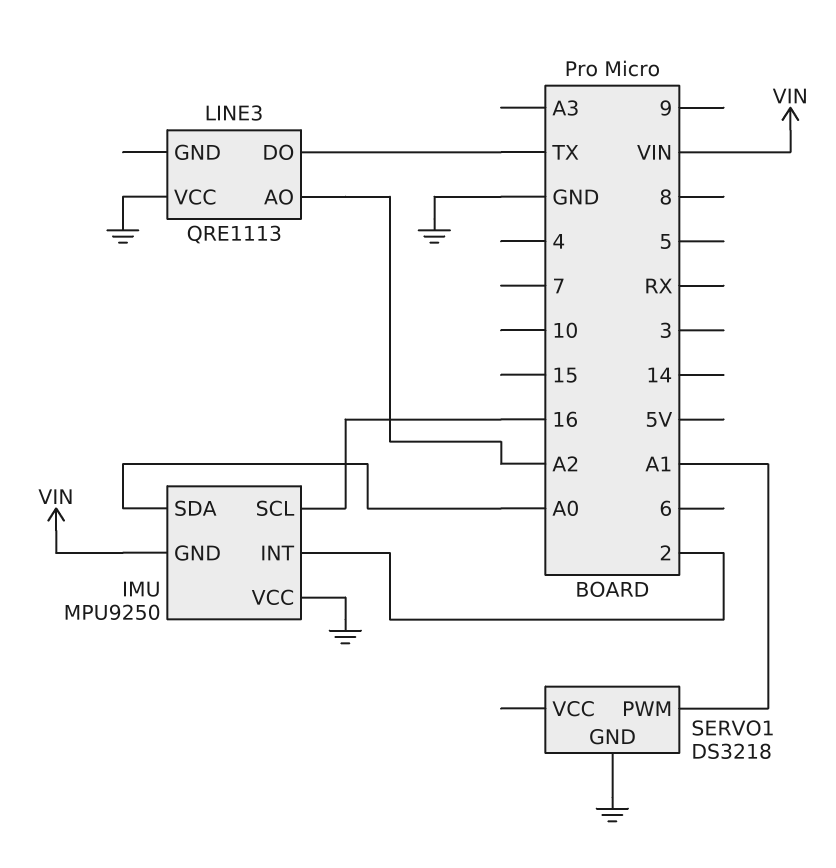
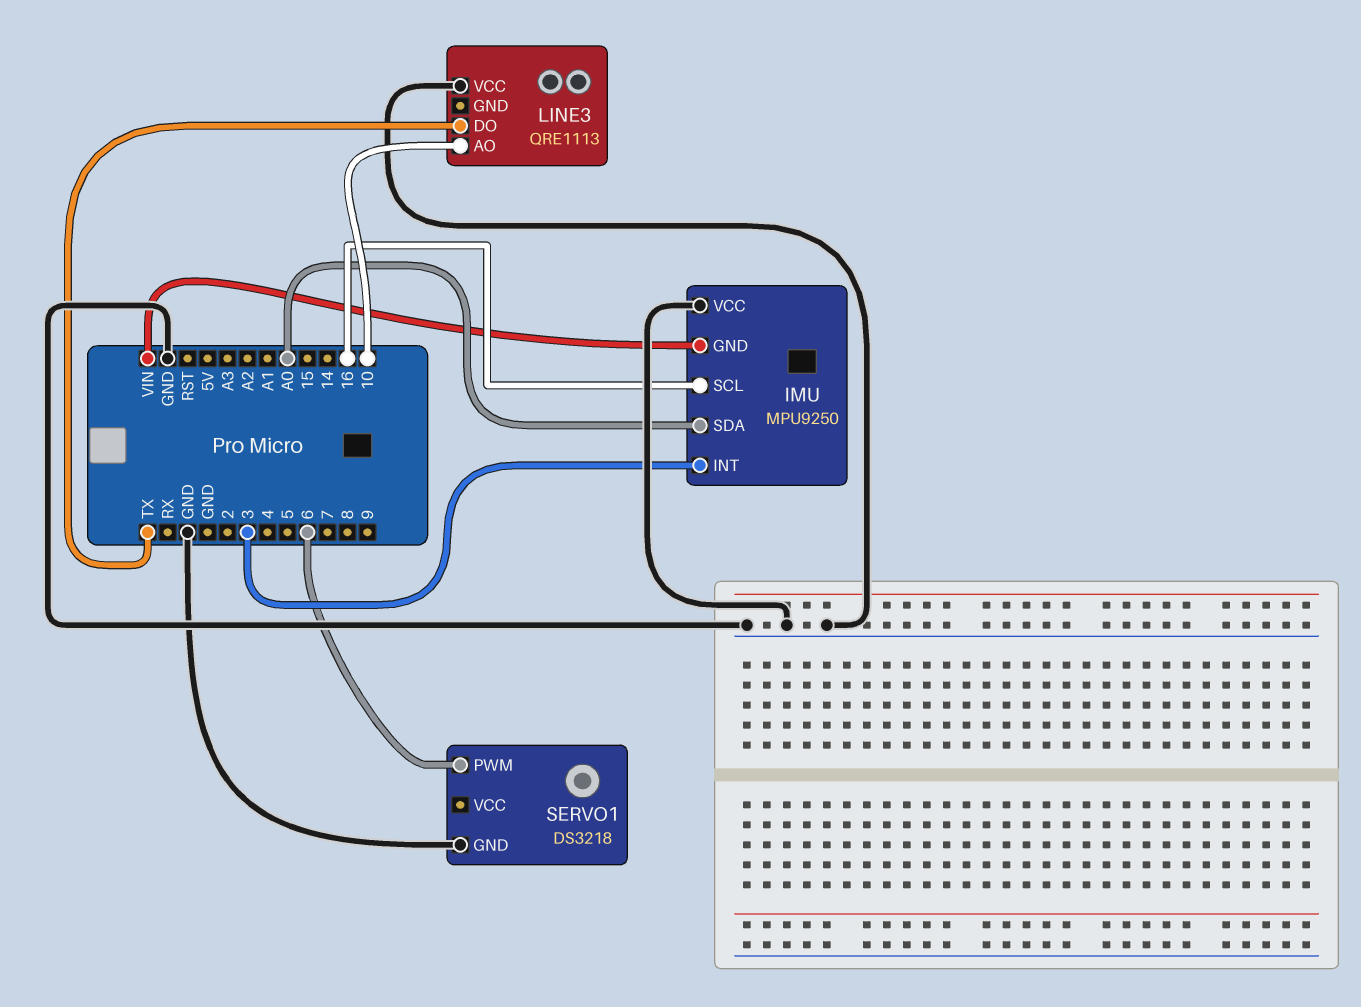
IMU pin INT: 2 -> 3
LINE3 pin AO: A2 -> 10
SERVO1 pin PWM: A1 -> 6

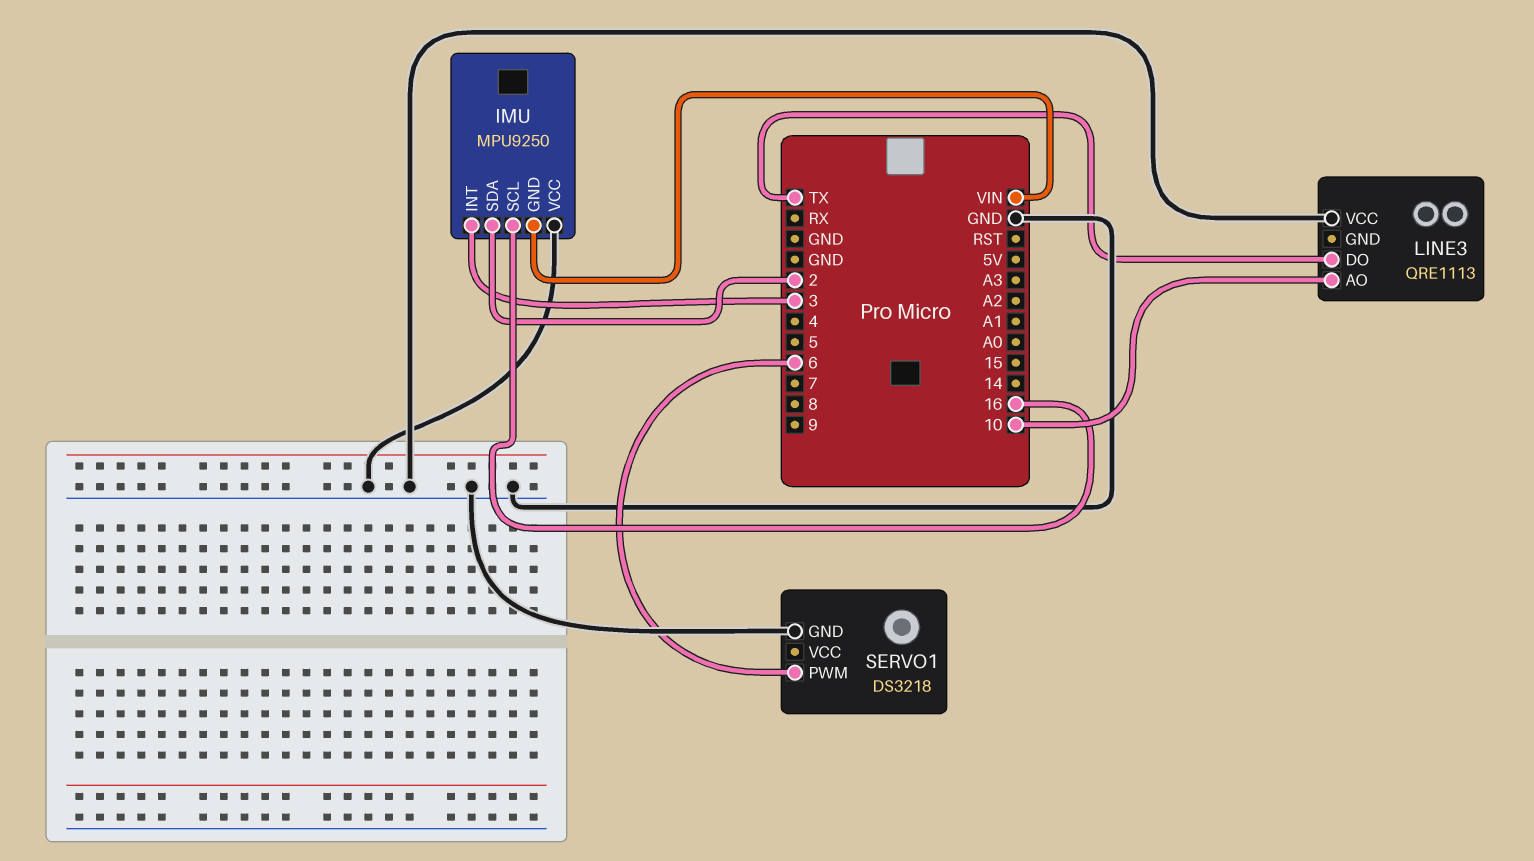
IMU pin SDA: A0 -> 2

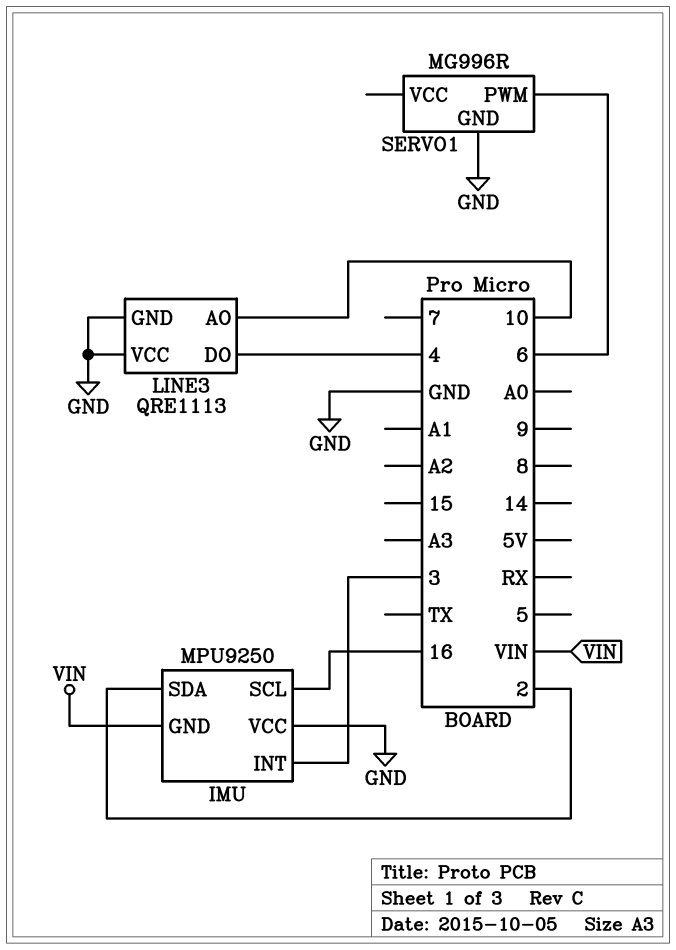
LINE3 pin DO: TX -> 4
LINE3 pin GND: none -> GND
SERVO1: DS3218 -> MG996R

